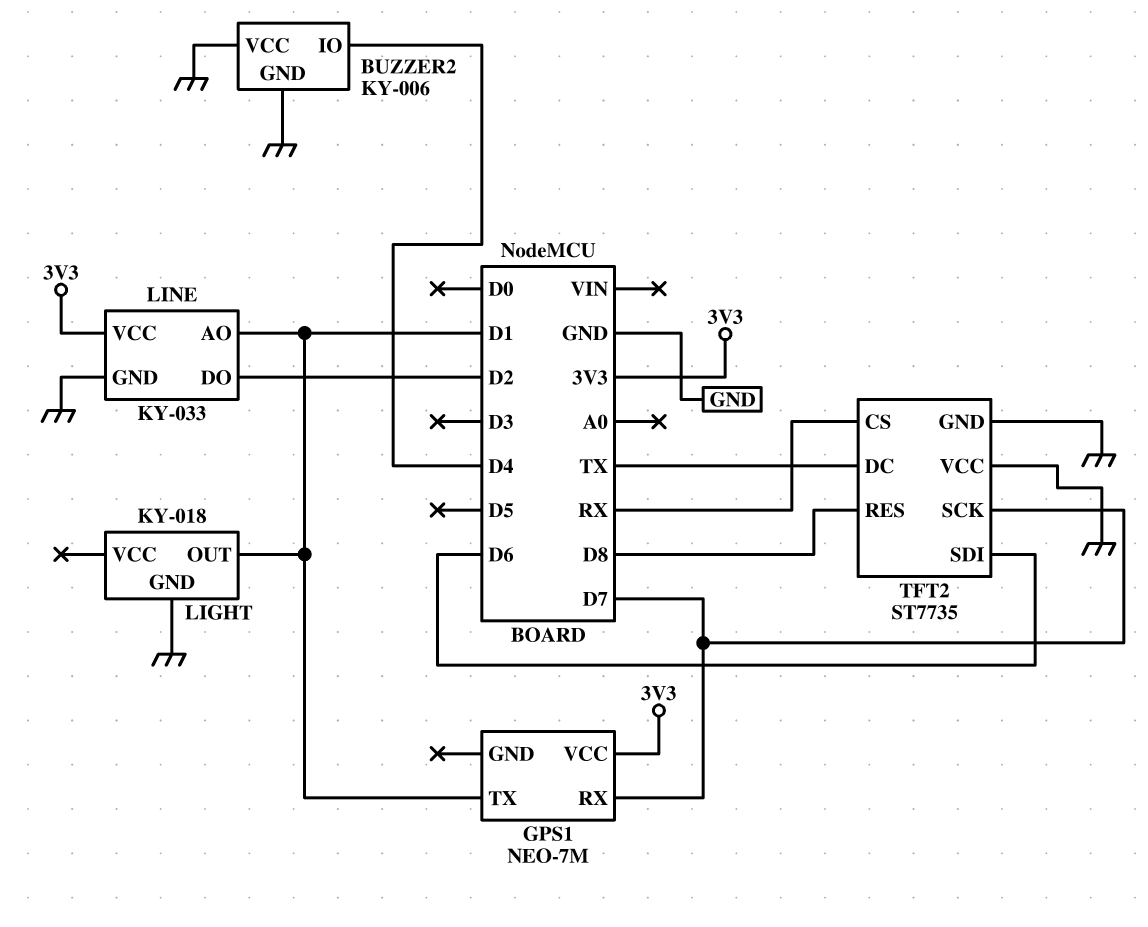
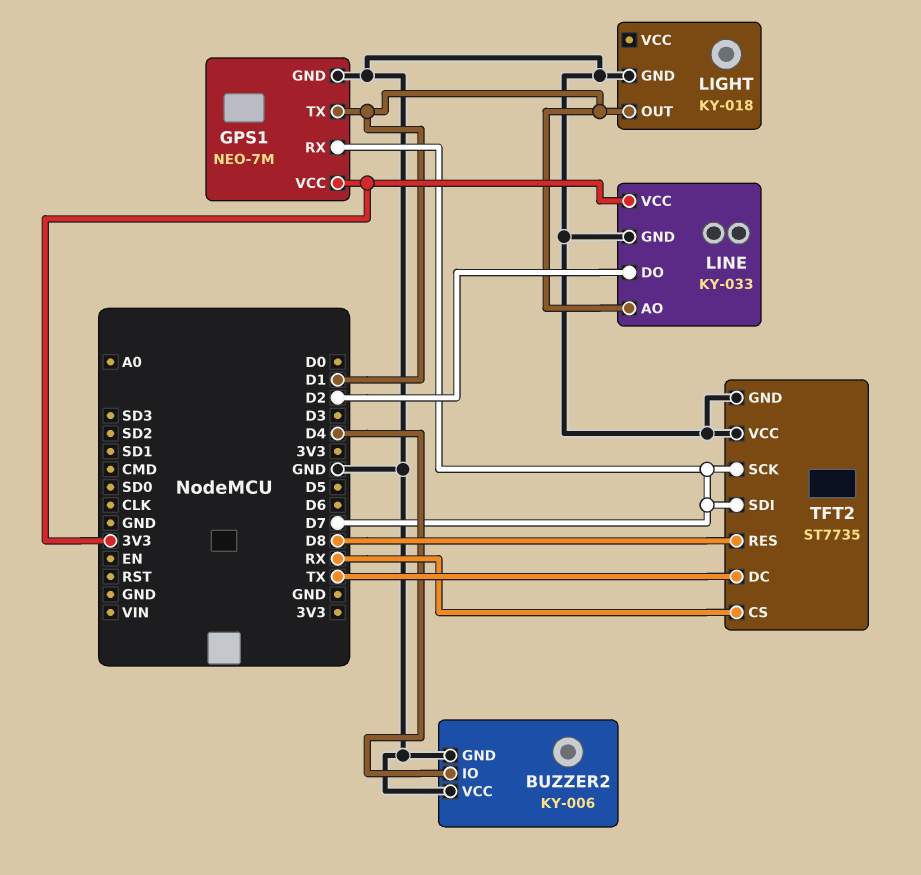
GPS1 pin GND: none -> GND
TFT2 pin SDI: D6 -> D7

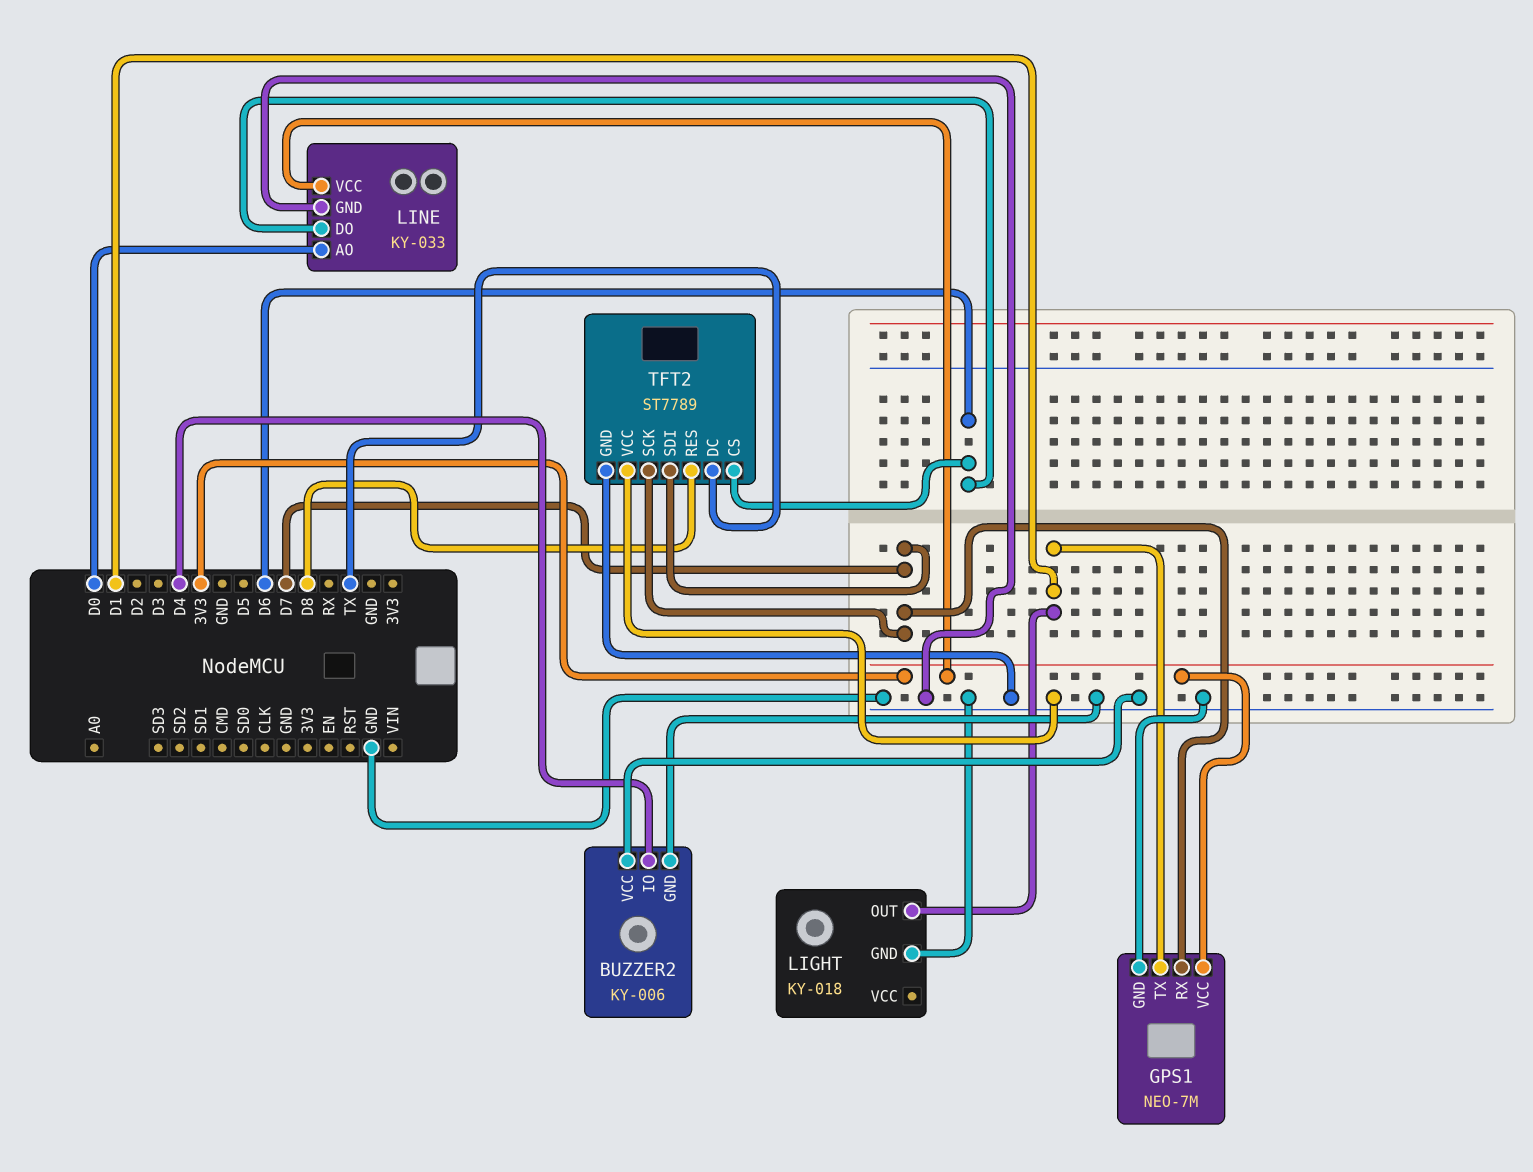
LINE pin AO: D1 -> D0
LINE pin DO: D2 -> D6
TFT2: ST7735 -> ST7789
TFT2 pin CS: RX -> D6

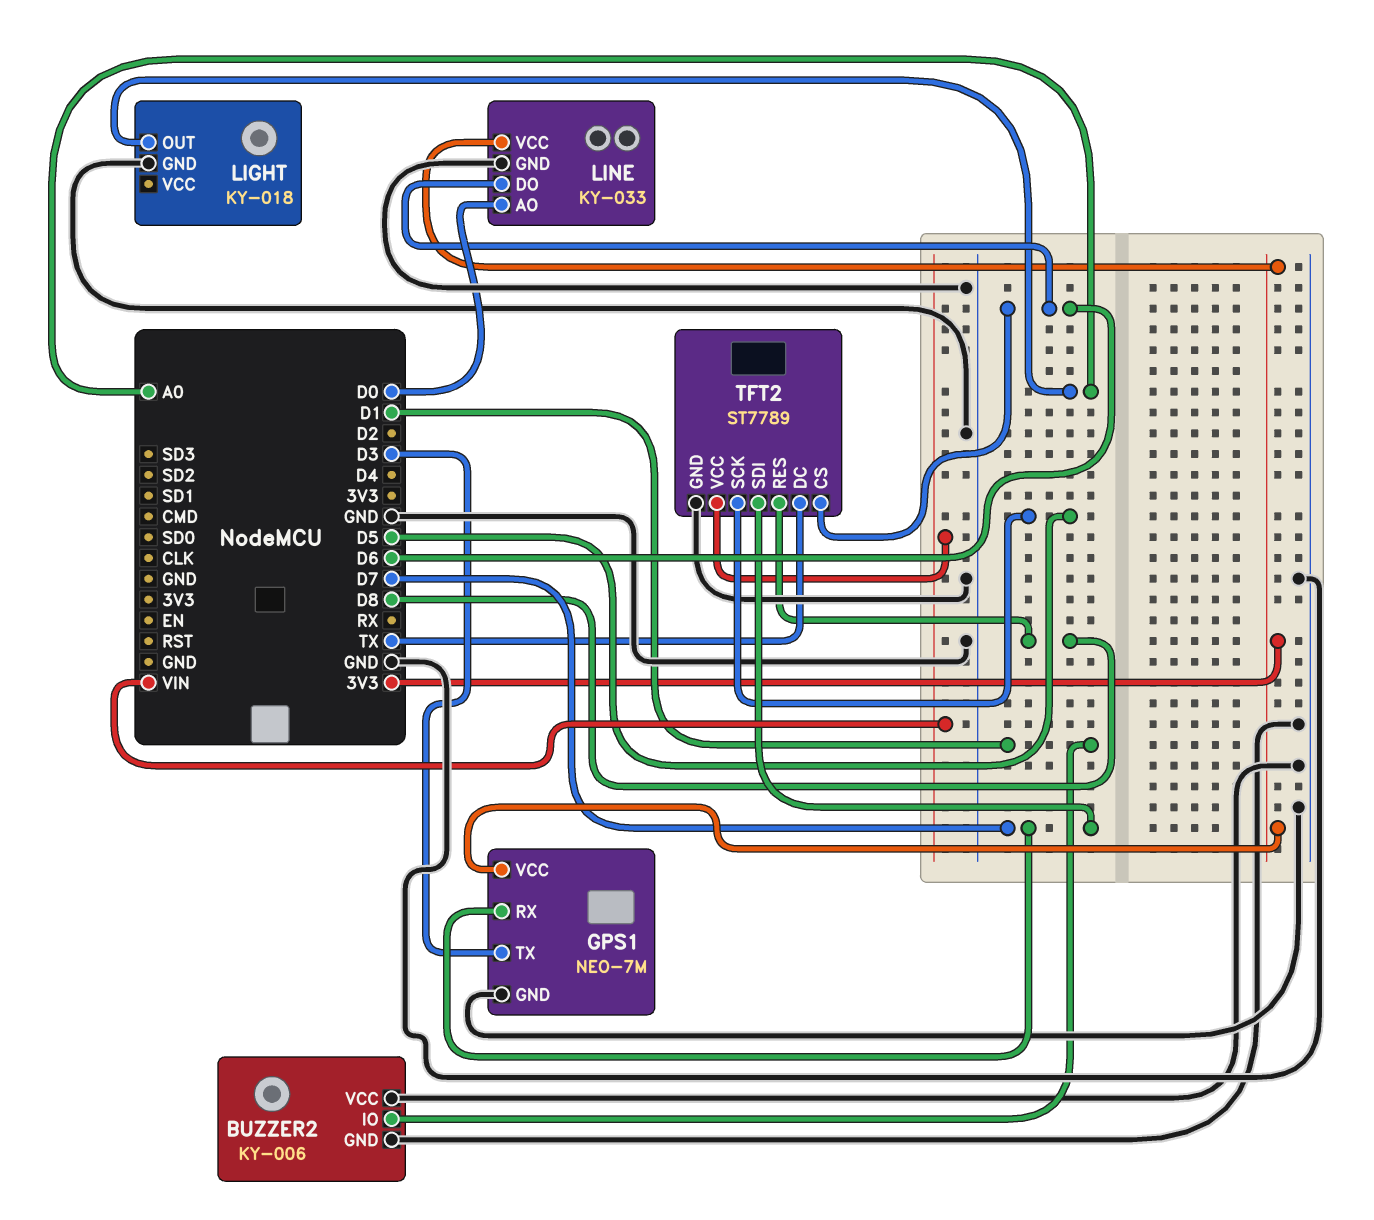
BUZZER2 pin IO: D4 -> D1
GPS1 pin TX: D1 -> D3
LIGHT pin OUT: D1 -> A0
TFT2 pin SCK: D7 -> D5
TFT2 pin VCC: GND -> VIN

